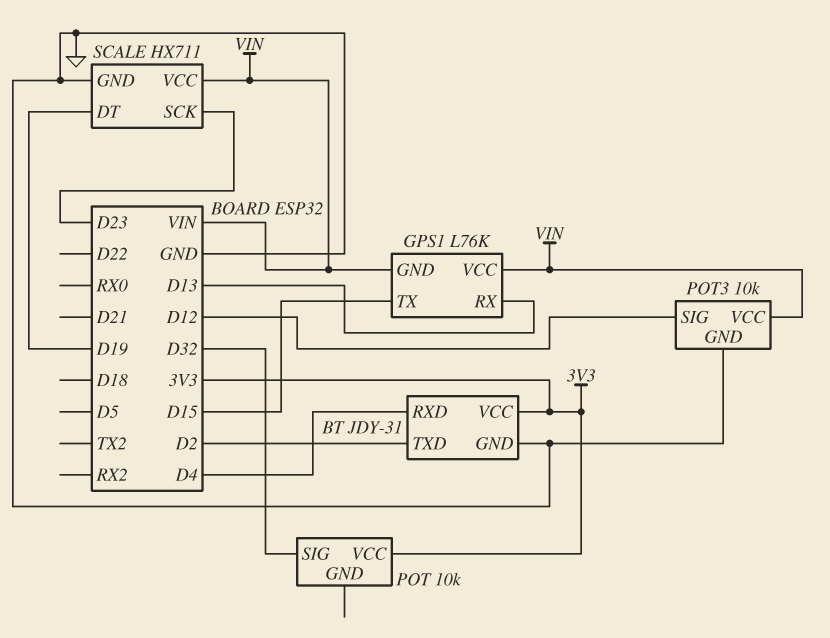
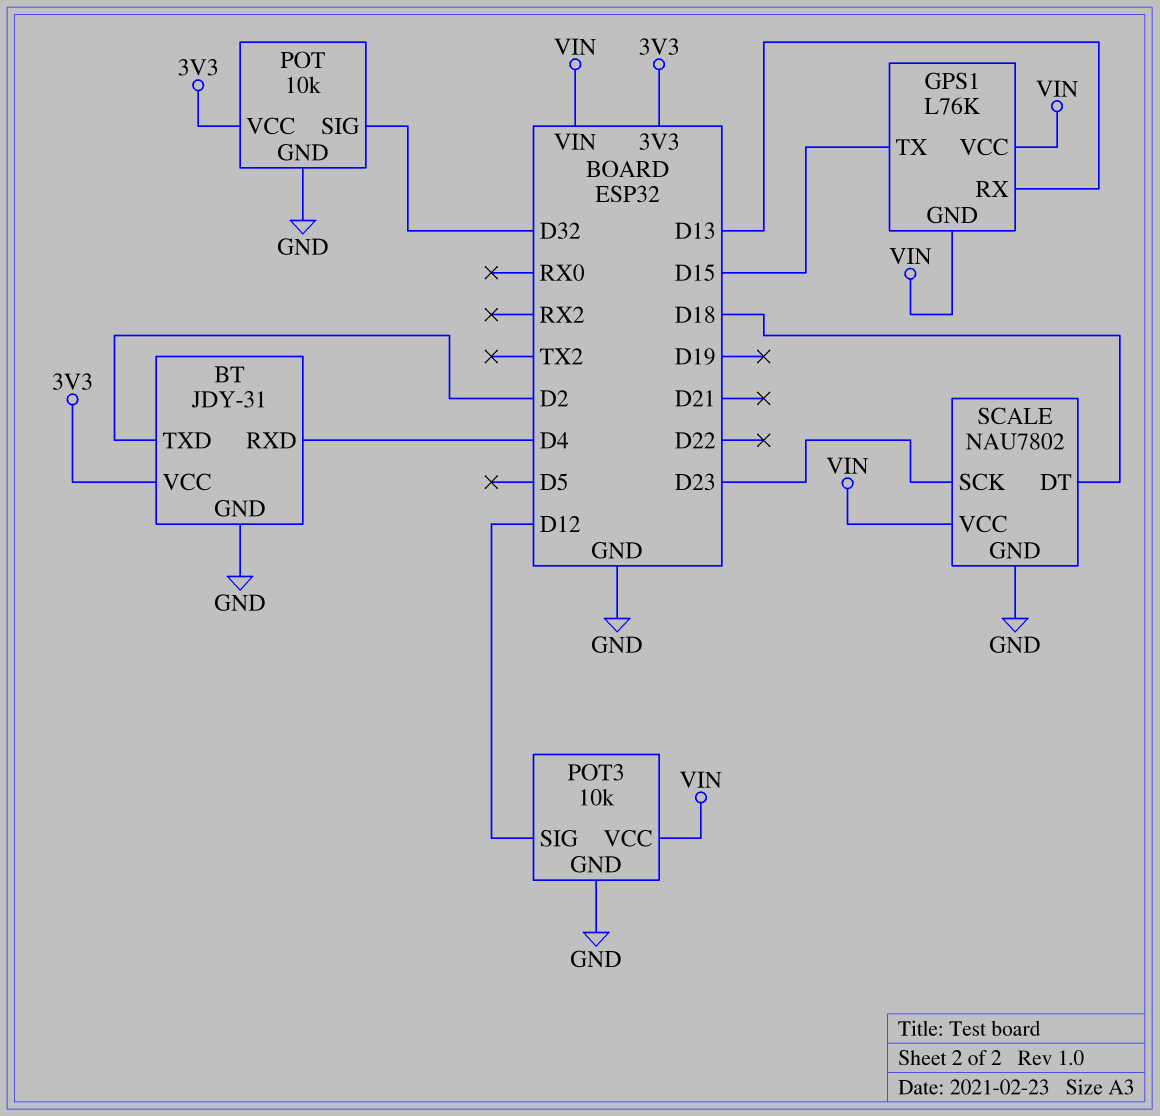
POT pin GND: none -> GND
SCALE: HX711 -> NAU7802
SCALE pin DT: D19 -> D18

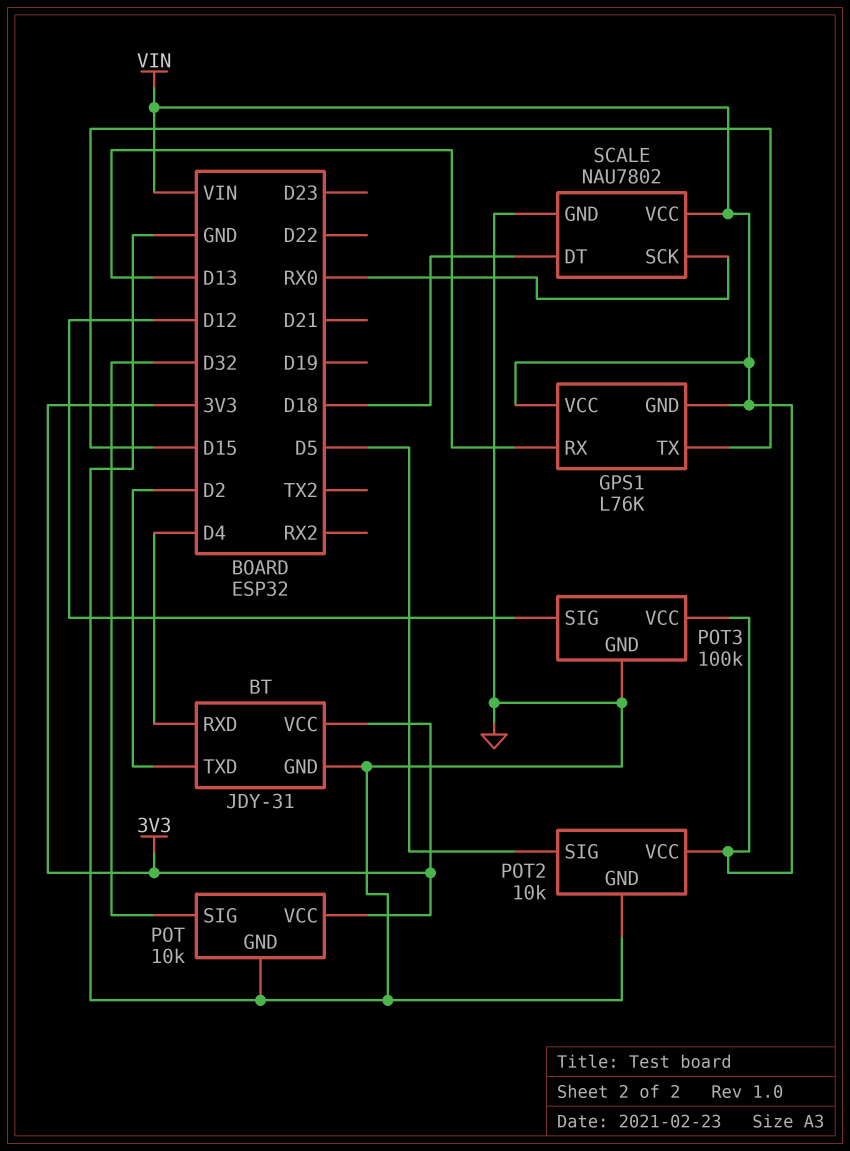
POT2: none -> 10k
POT2 pin GND: none -> GND
POT2 pin SIG: none -> D5
POT2 pin VCC: none -> VIN
POT3: 10k -> 100k
SCALE pin SCK: D23 -> RX0

